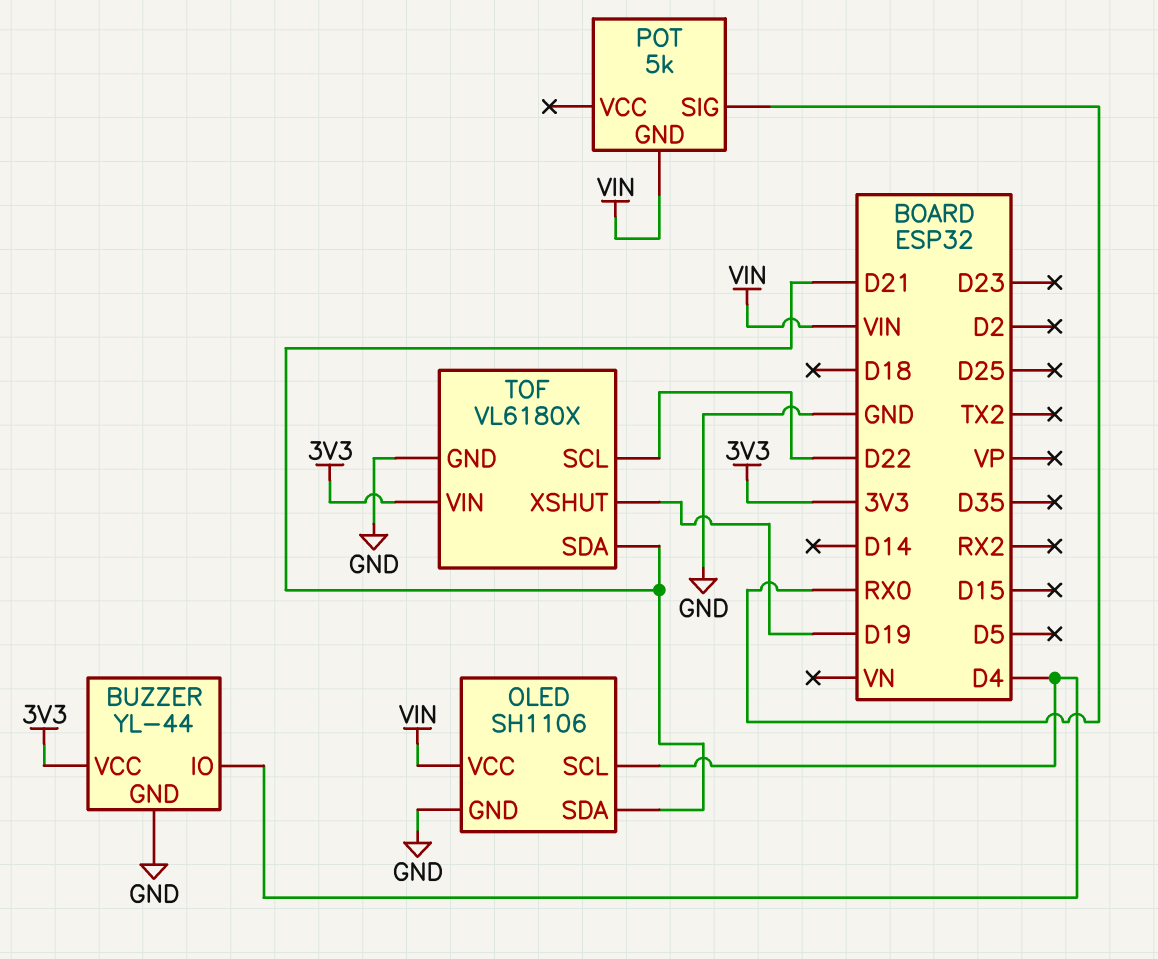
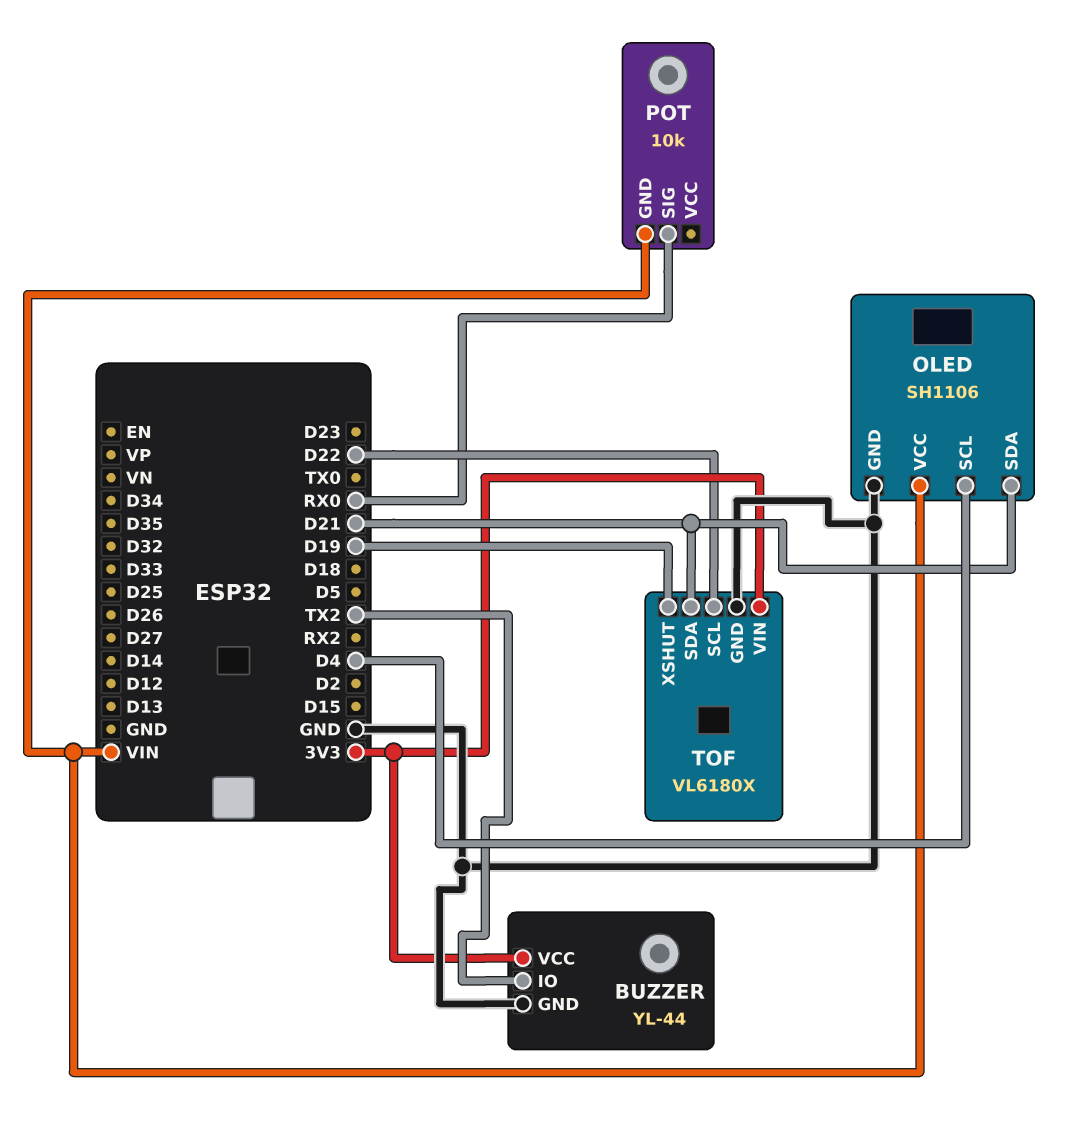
BUZZER pin IO: D4 -> TX2
POT: 5k -> 10k

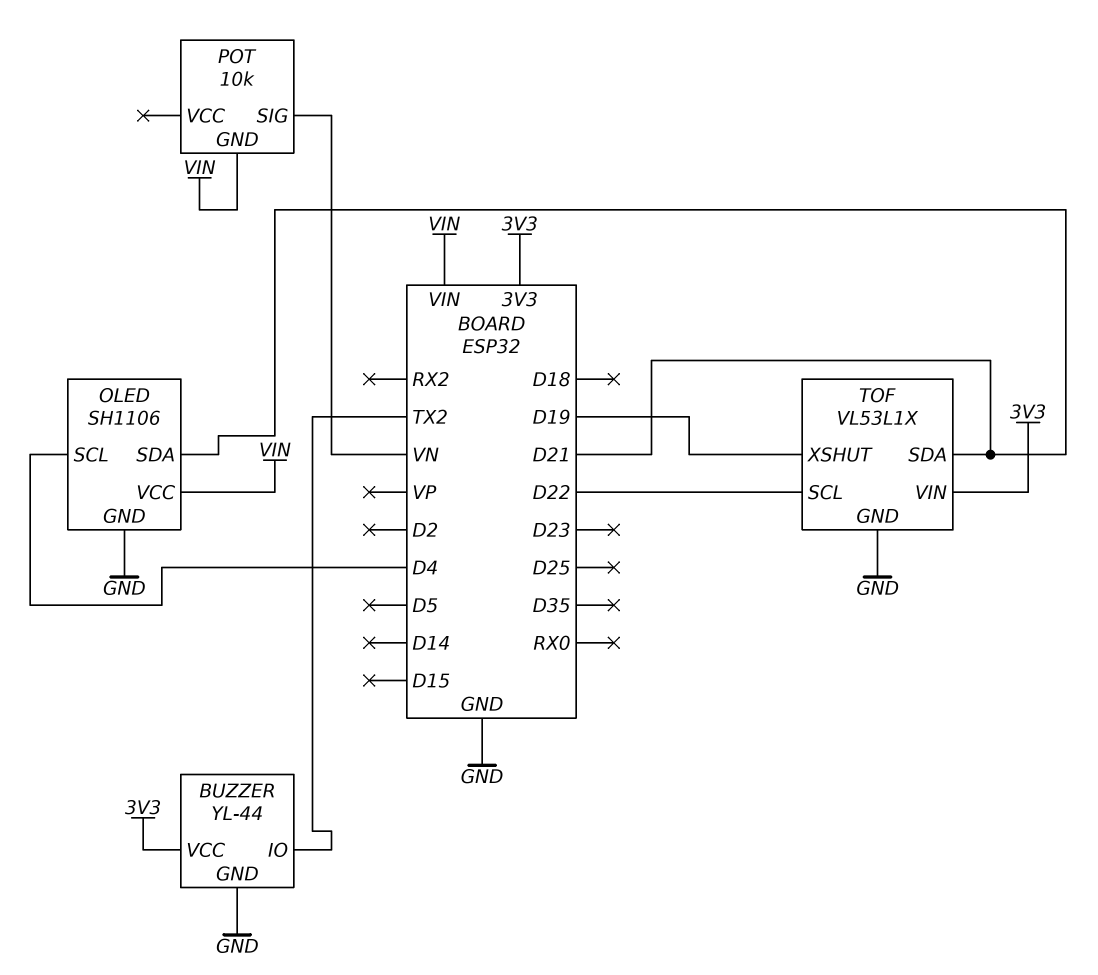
POT pin SIG: RX0 -> VN
TOF: VL6180X -> VL53L1X

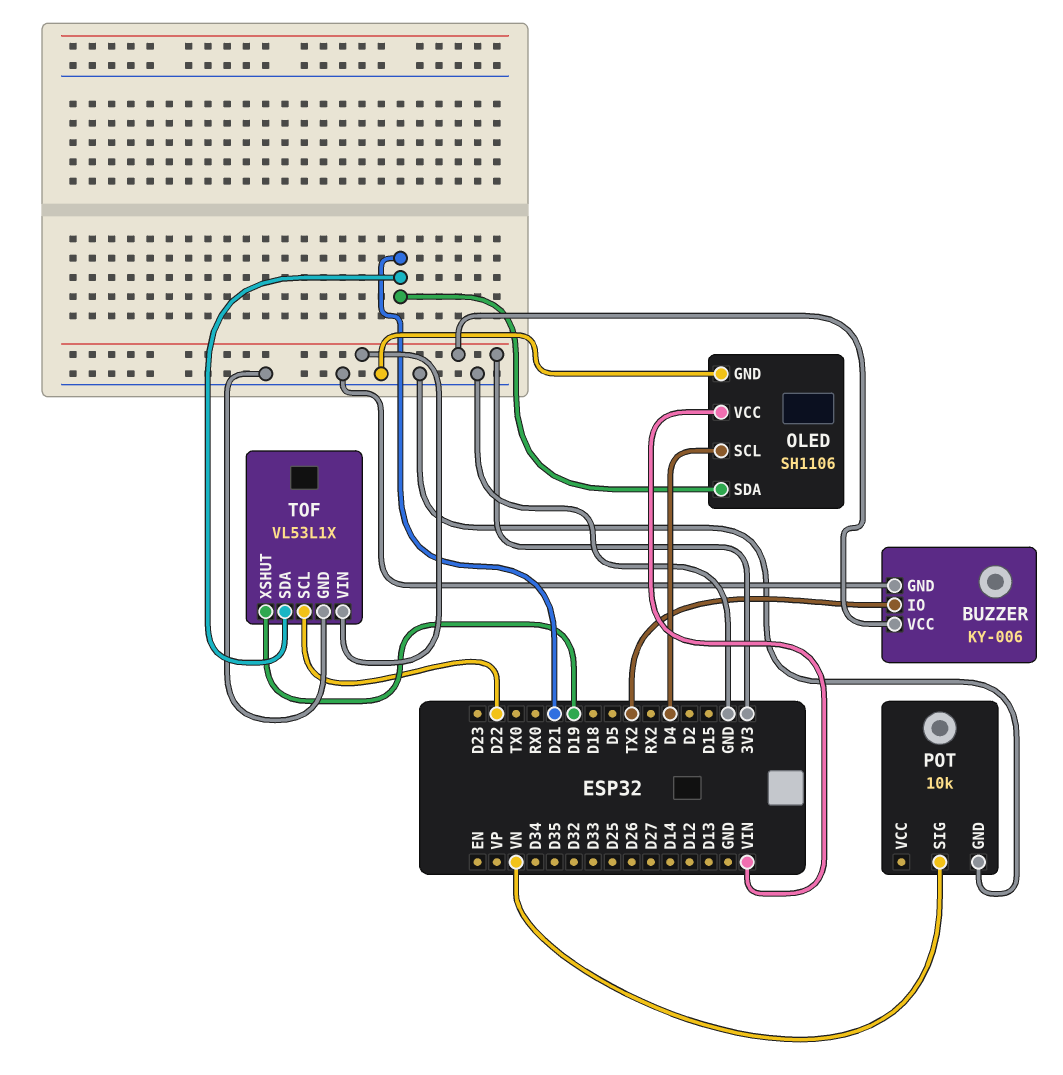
BUZZER: YL-44 -> KY-006
POT pin GND: VIN -> GND

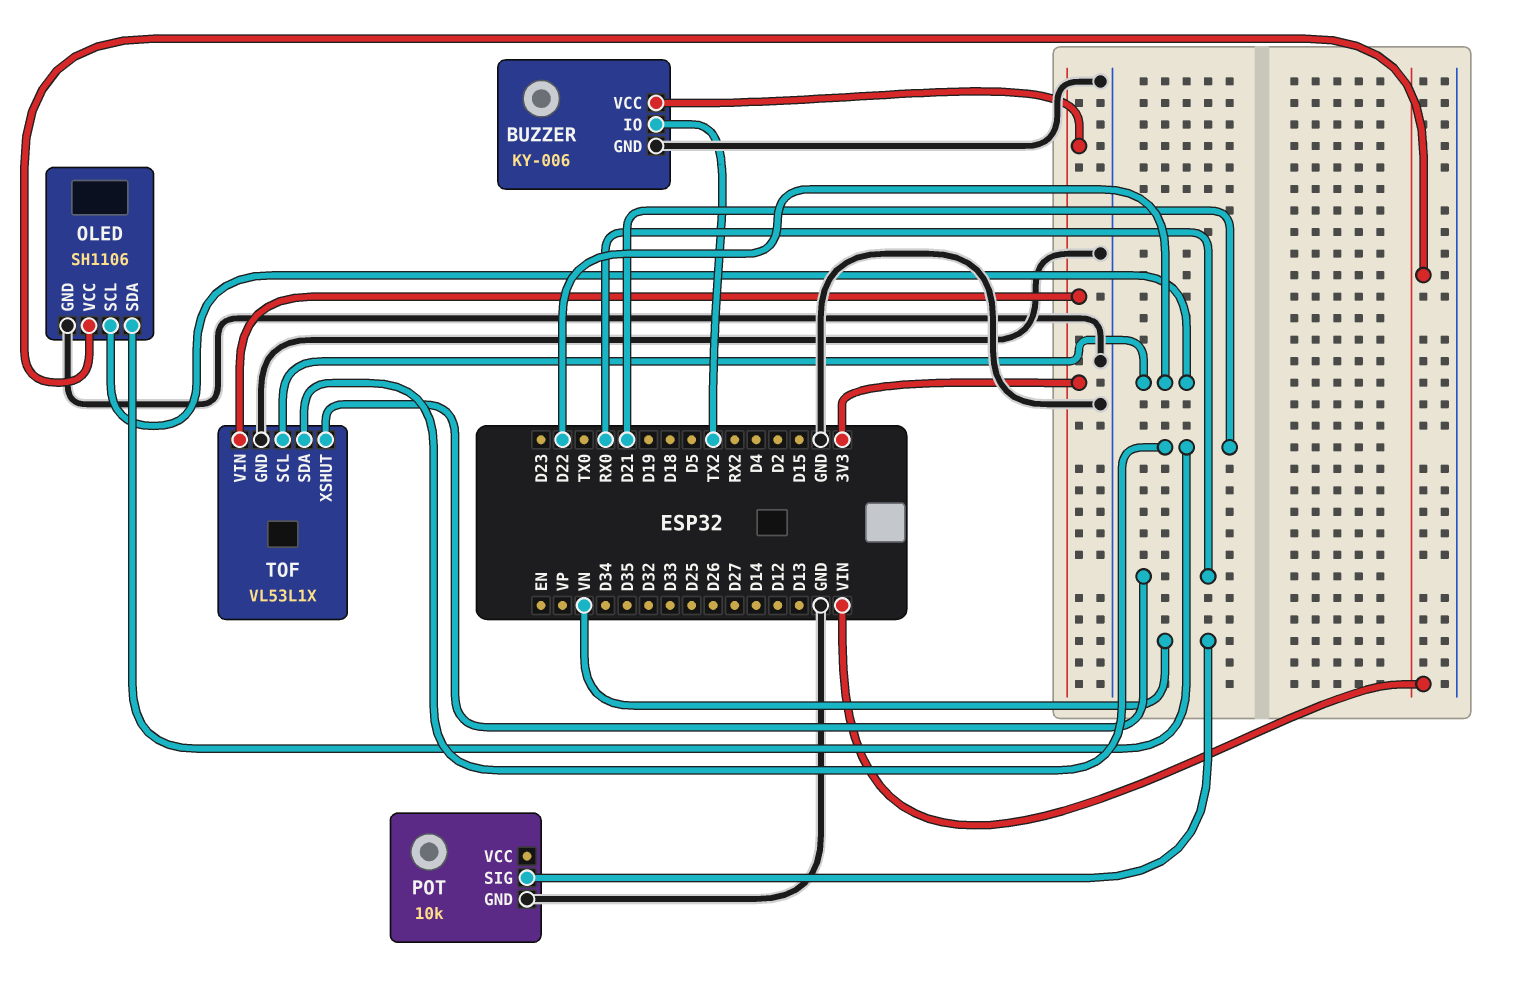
OLED pin SCL: D4 -> D22
TOF pin XSHUT: D19 -> RX0

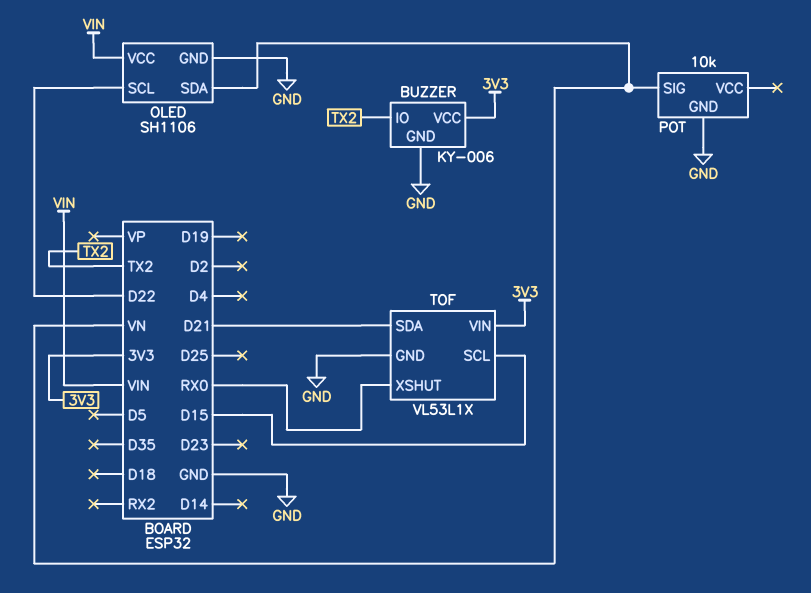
OLED pin SDA: D21 -> VN
TOF pin SCL: D22 -> D15

